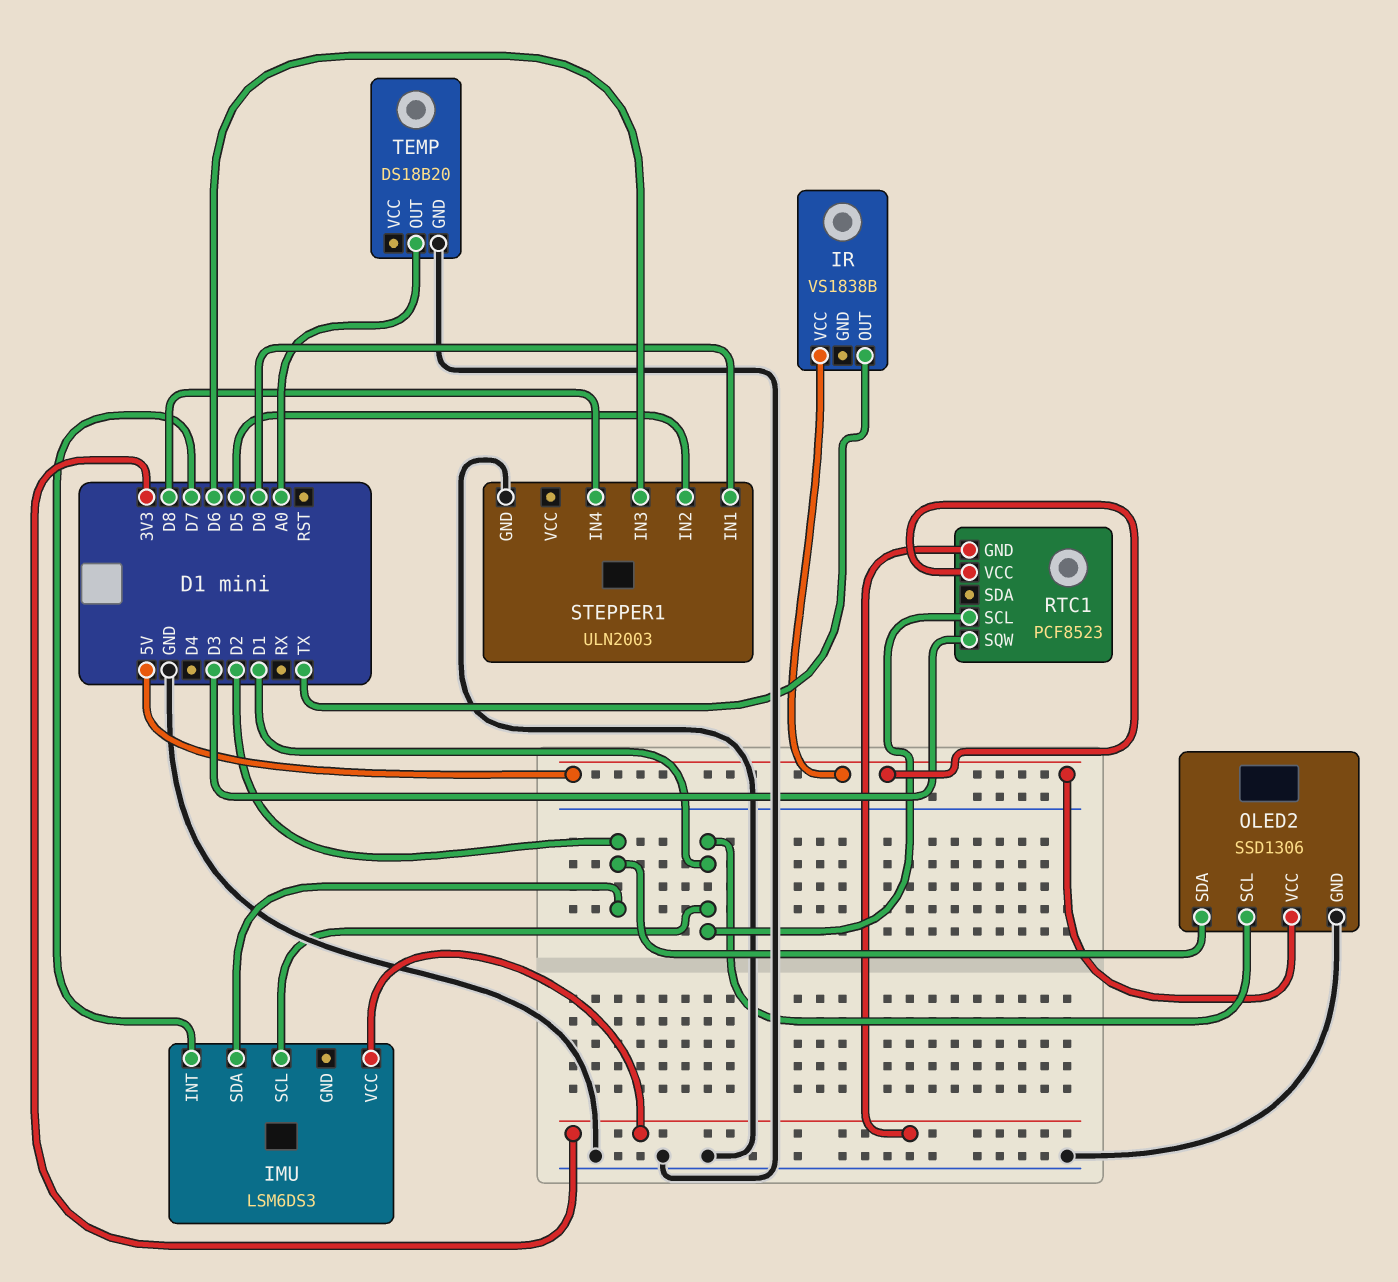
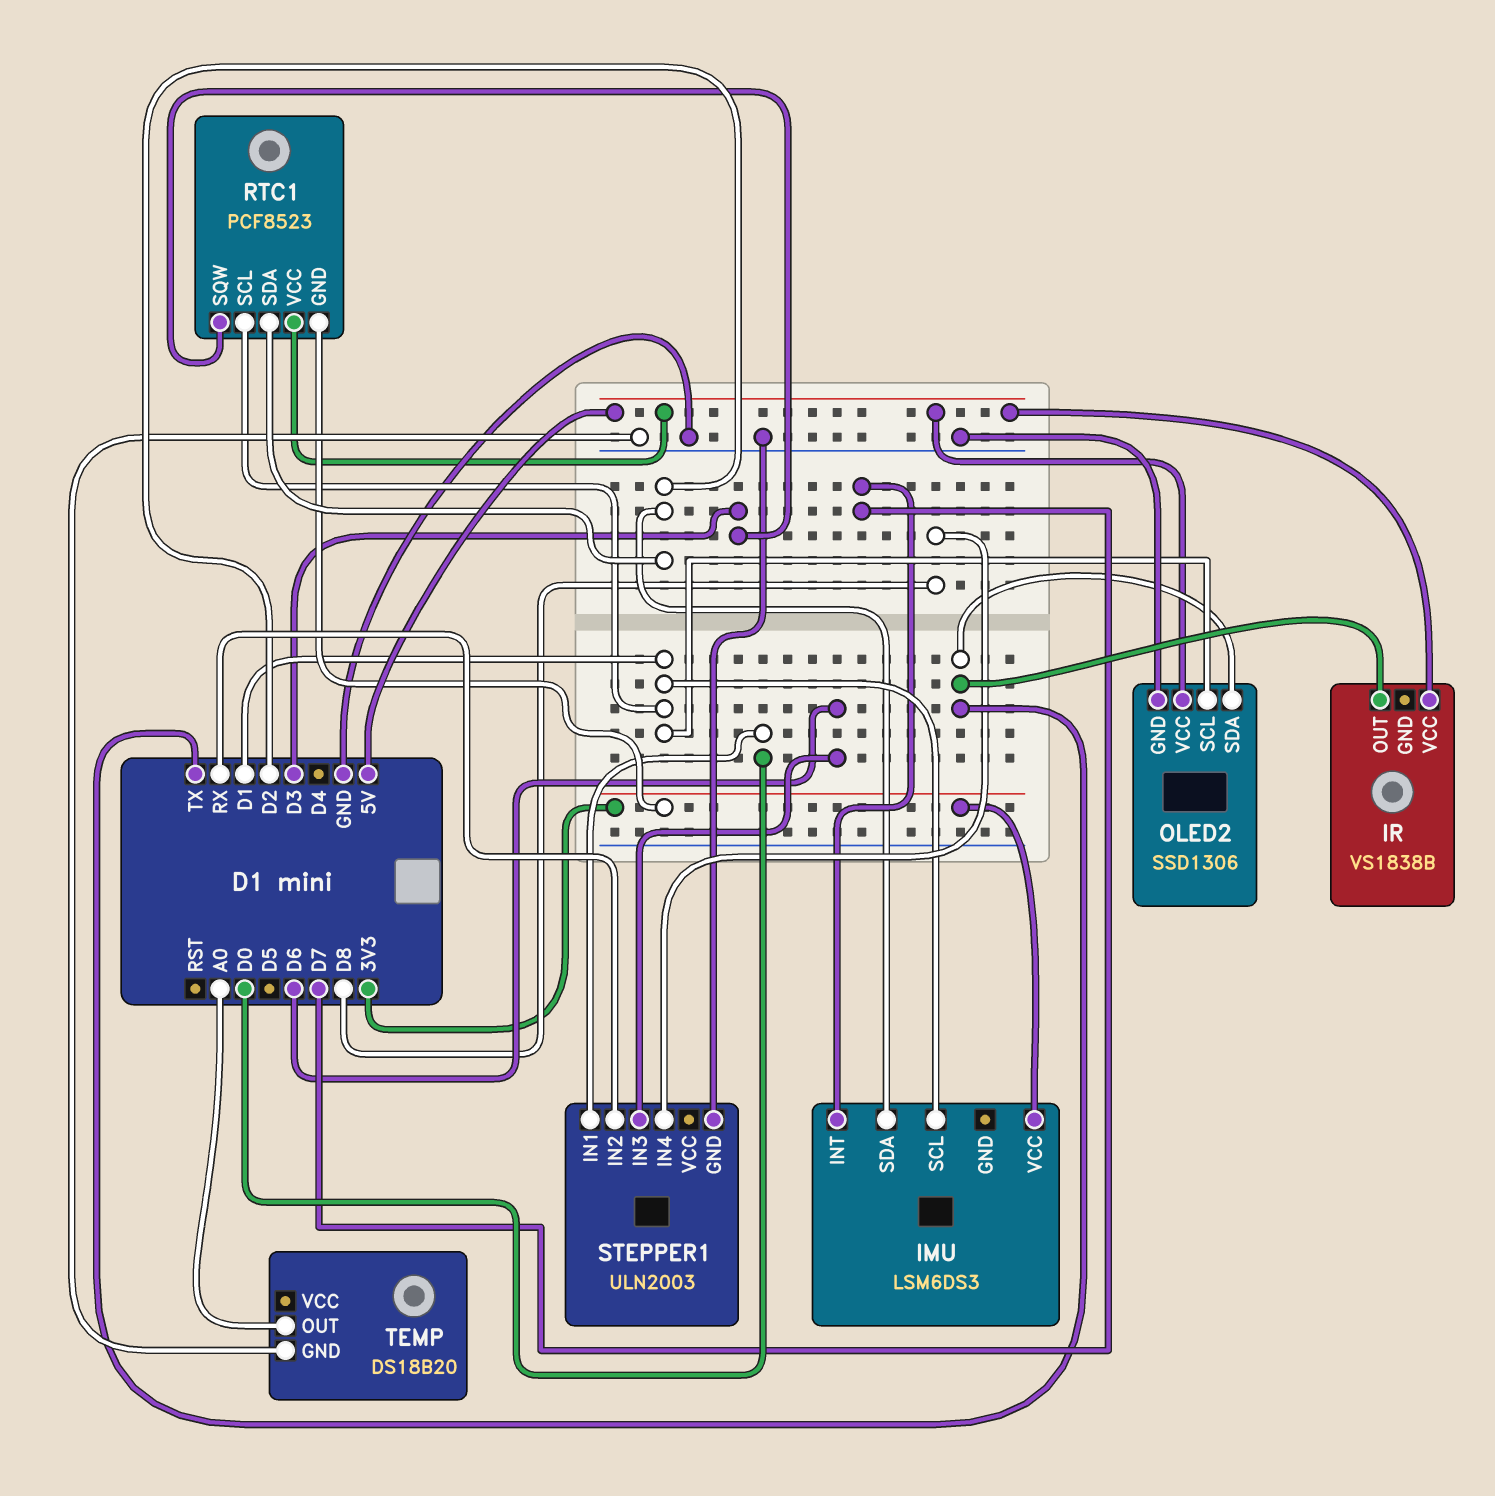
OLED2 pin SDA: D2 -> TX
RTC1 pin SDA: none -> D2
STEPPER1 pin IN2: D5 -> RX

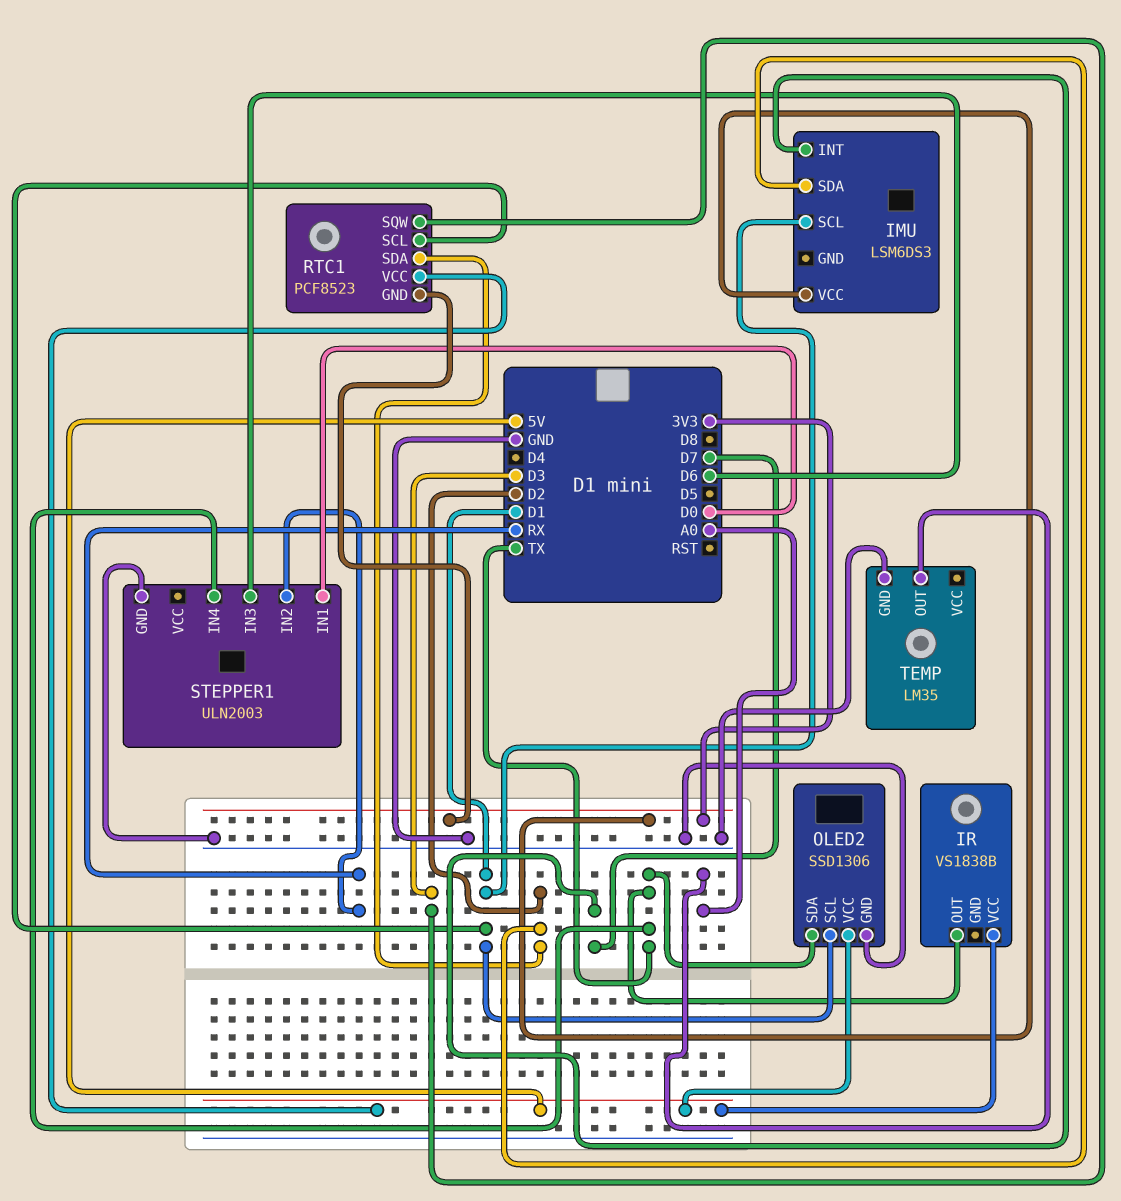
STEPPER1 pin IN4: D8 -> TX
TEMP: DS18B20 -> LM35

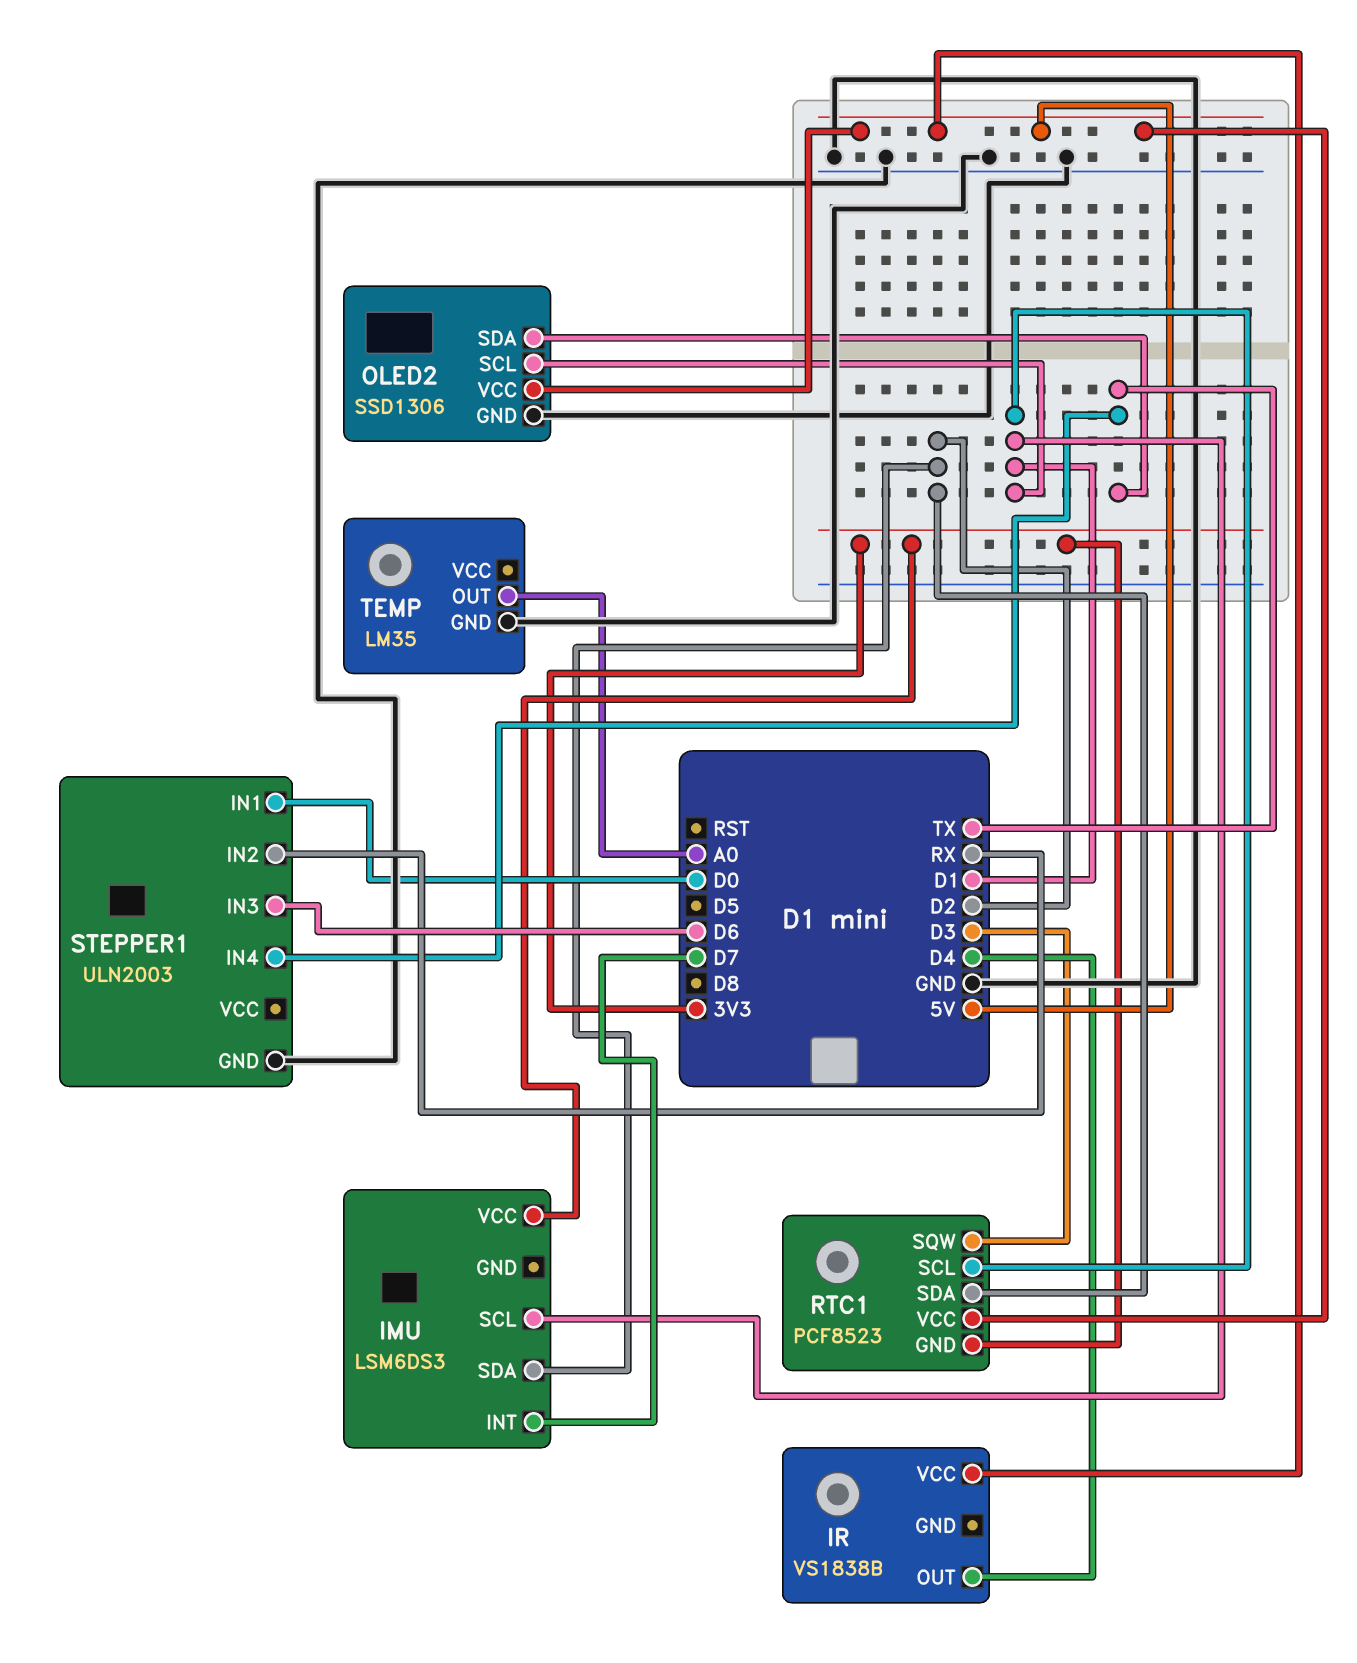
IR pin OUT: TX -> D4

